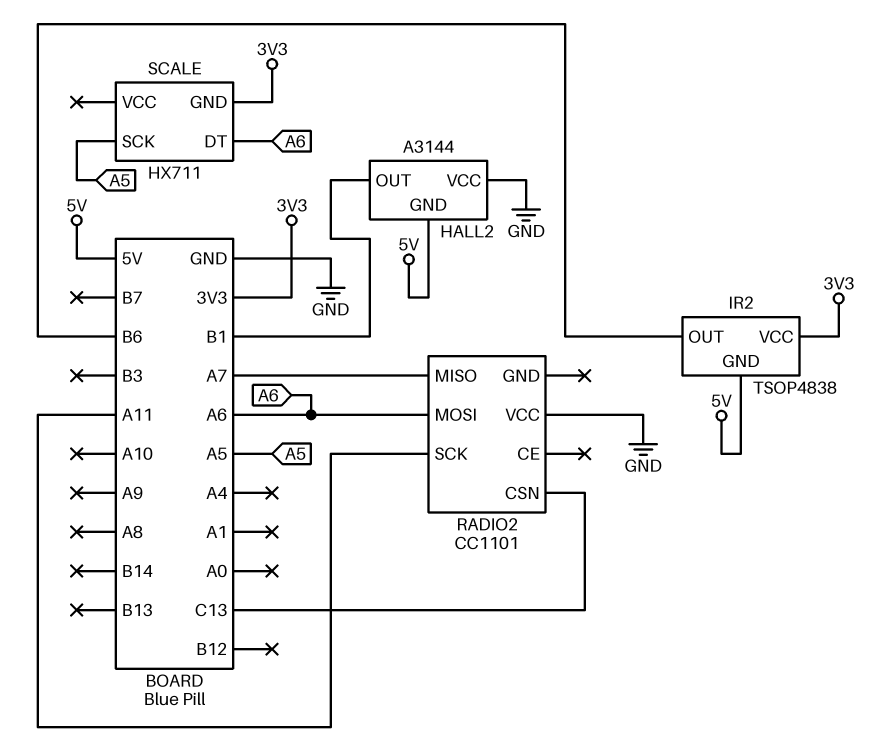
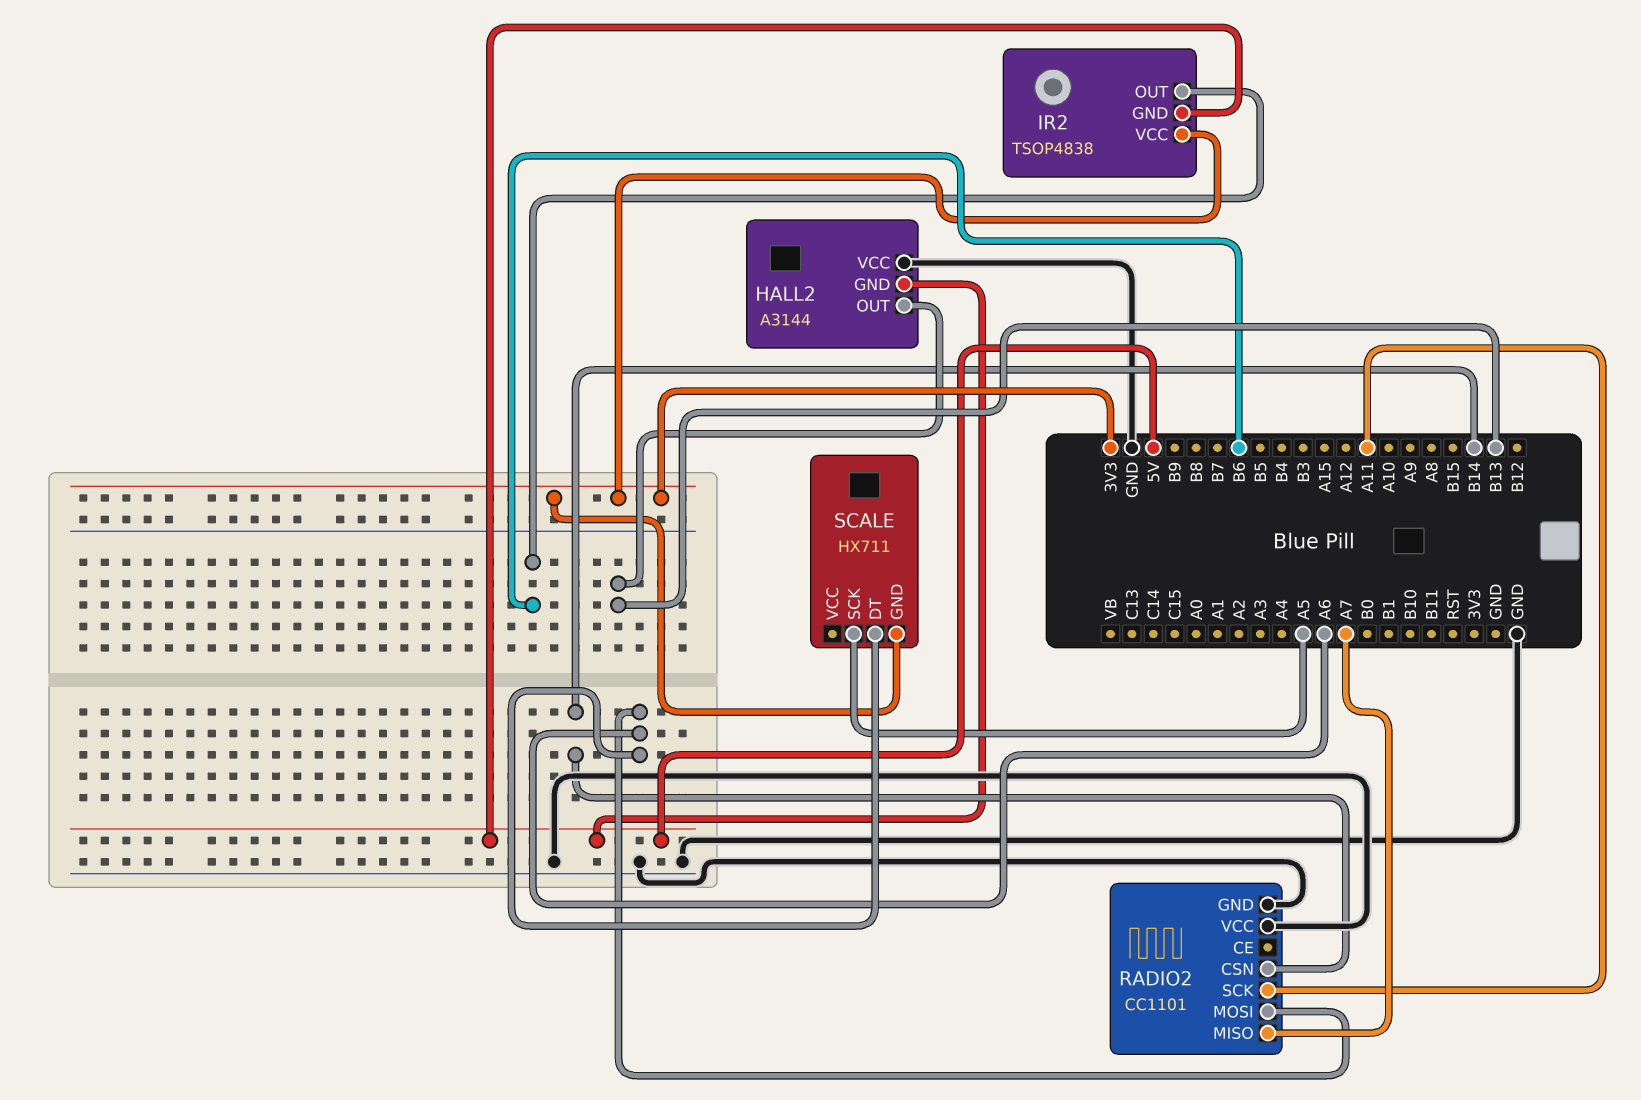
HALL2 pin OUT: B1 -> B13
RADIO2 pin CSN: C13 -> B14
RADIO2 pin GND: none -> GND

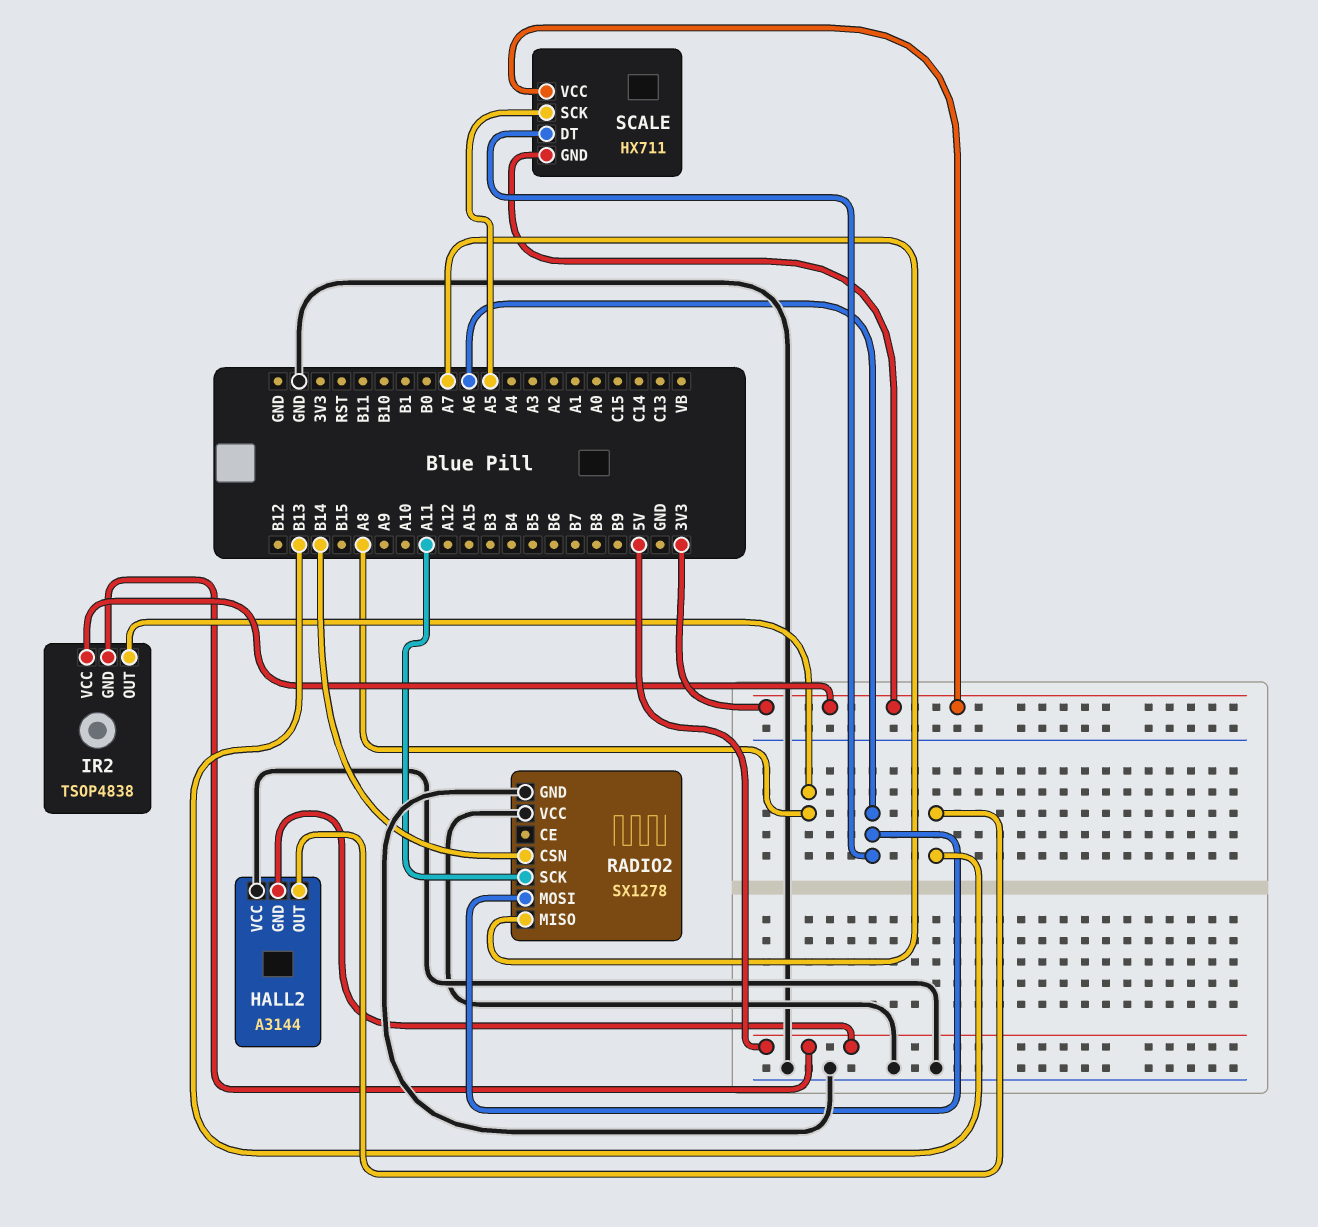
IR2 pin OUT: B6 -> A8
RADIO2: CC1101 -> SX1278
SCALE pin VCC: none -> 3V3

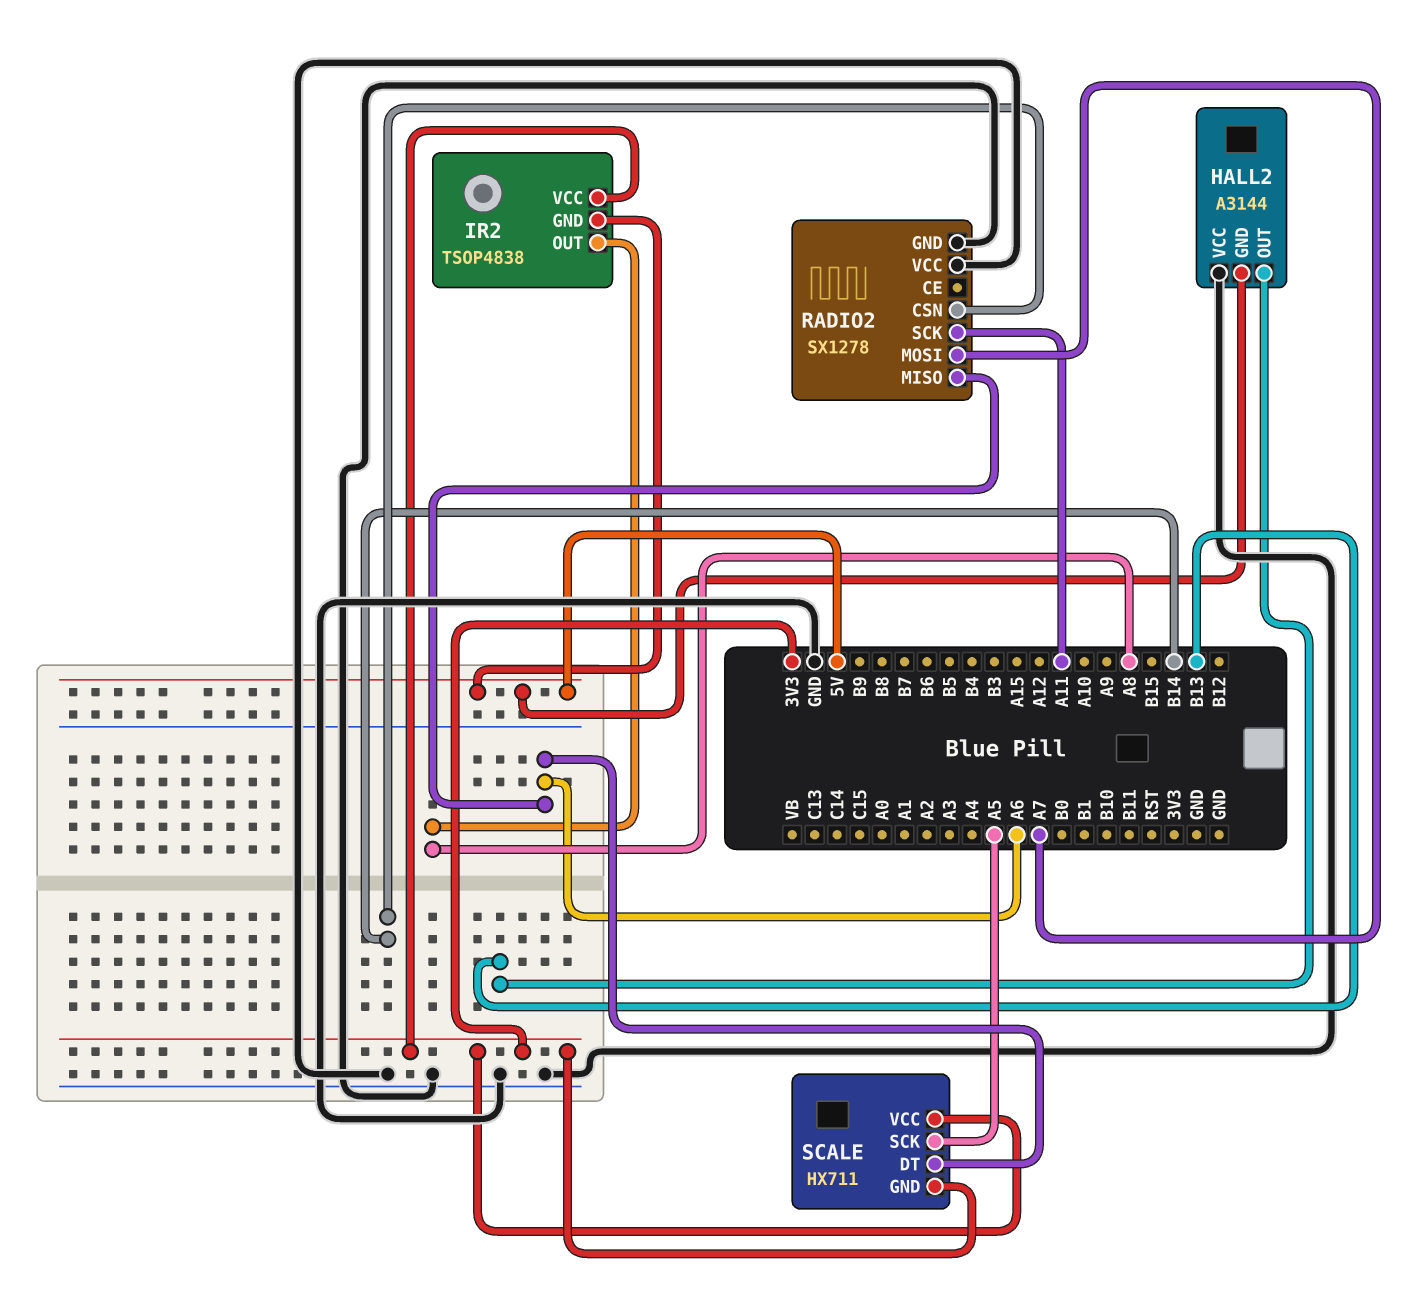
RADIO2 pin MISO: A7 -> A6
RADIO2 pin MOSI: A6 -> A7

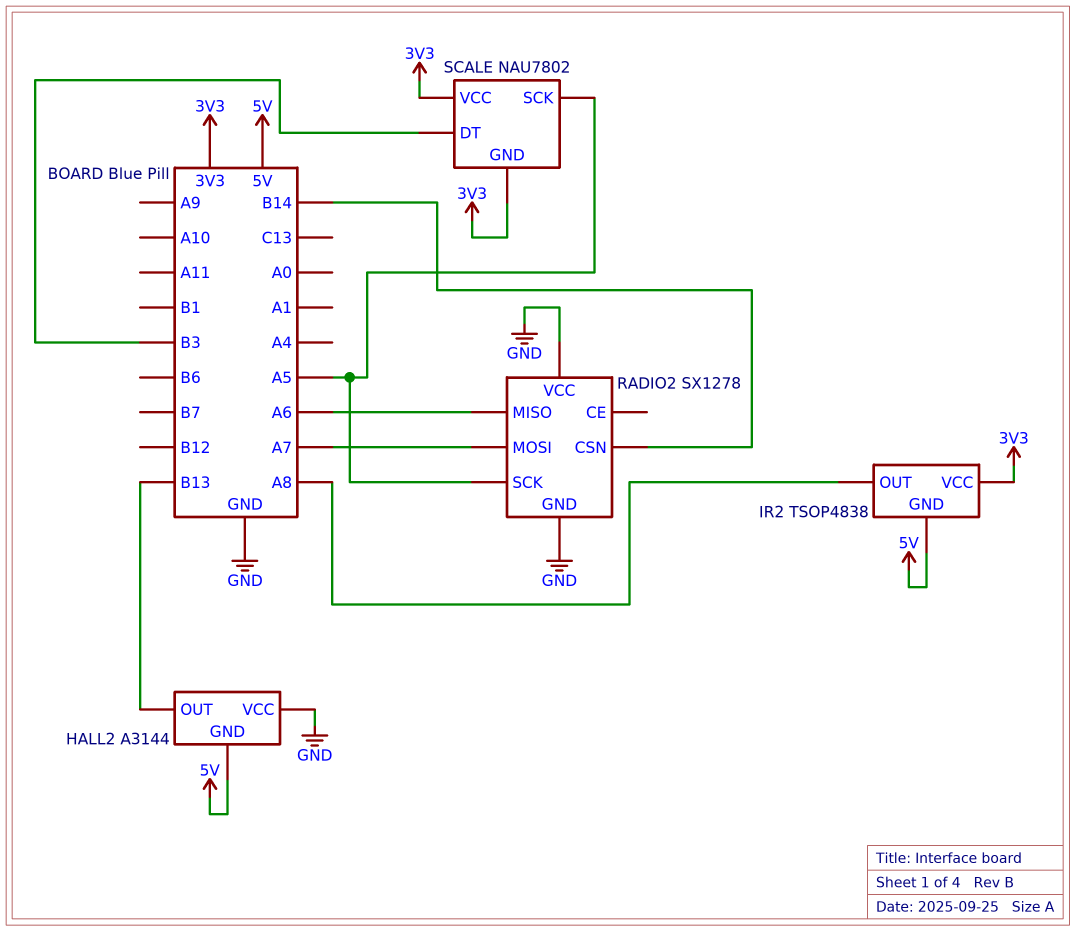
RADIO2 pin SCK: A11 -> A5
SCALE: HX711 -> NAU7802
SCALE pin DT: A6 -> B3

